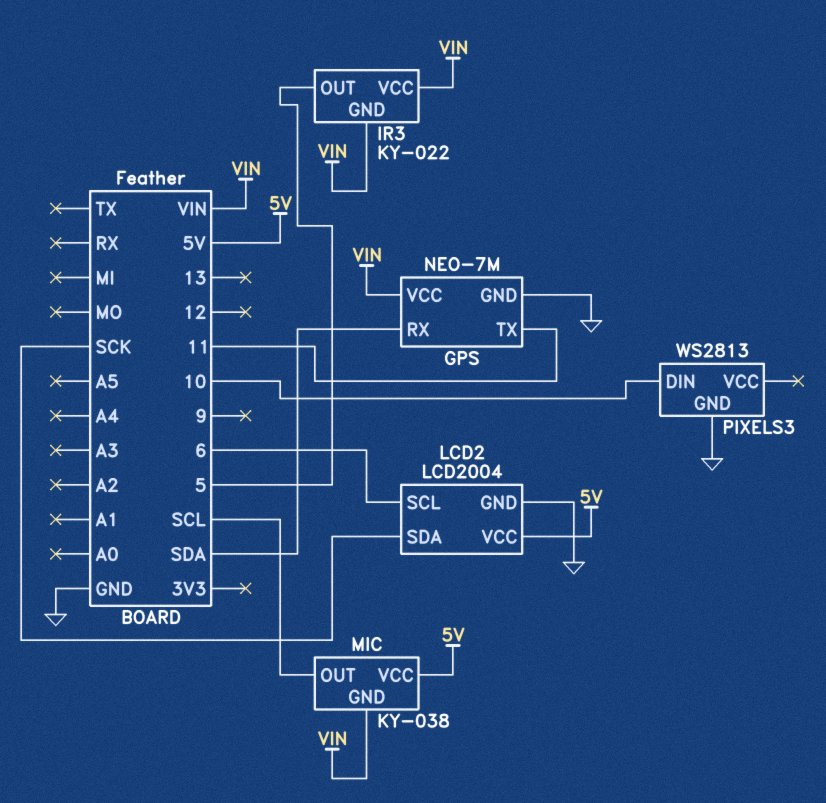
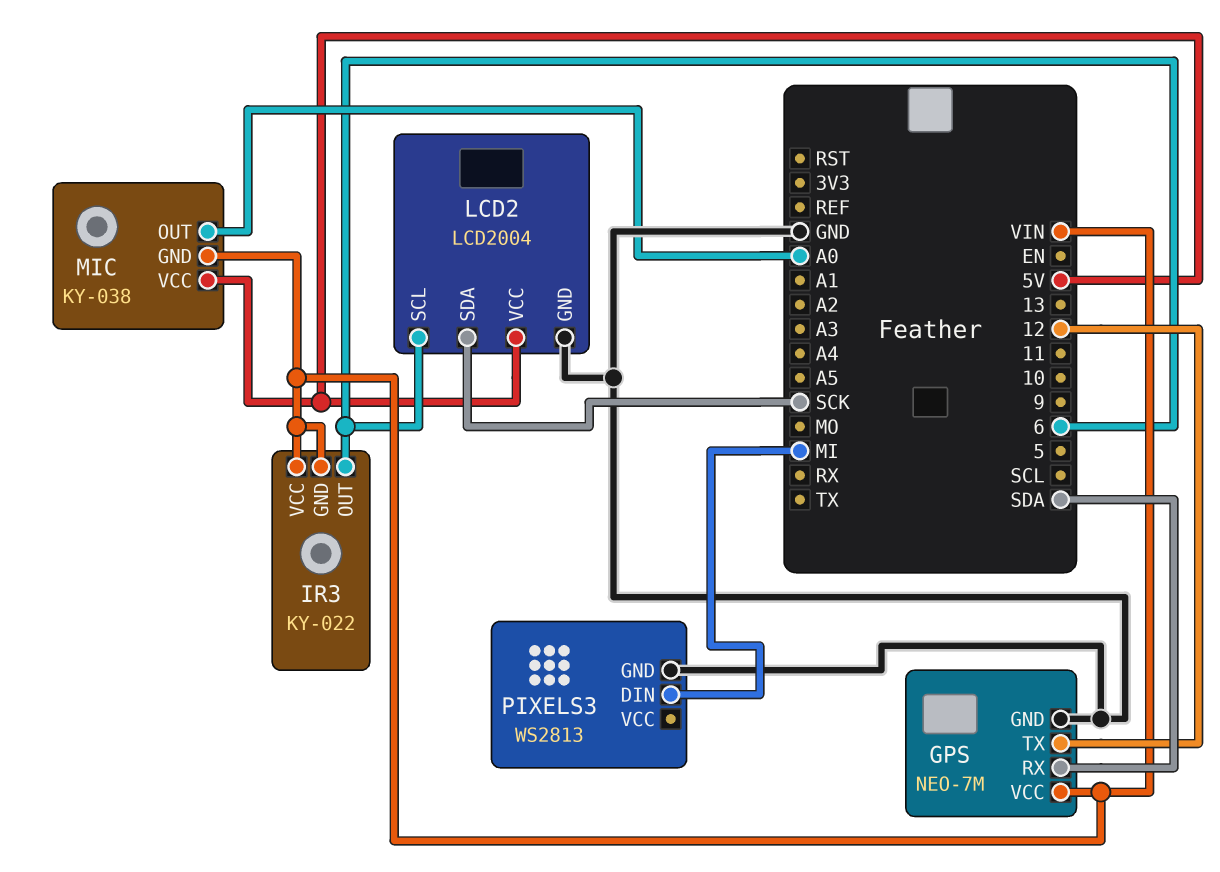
GPS pin TX: 11 -> 12
IR3 pin OUT: 5 -> 6
MIC pin OUT: SCL -> A0
PIXELS3 pin DIN: 10 -> MI

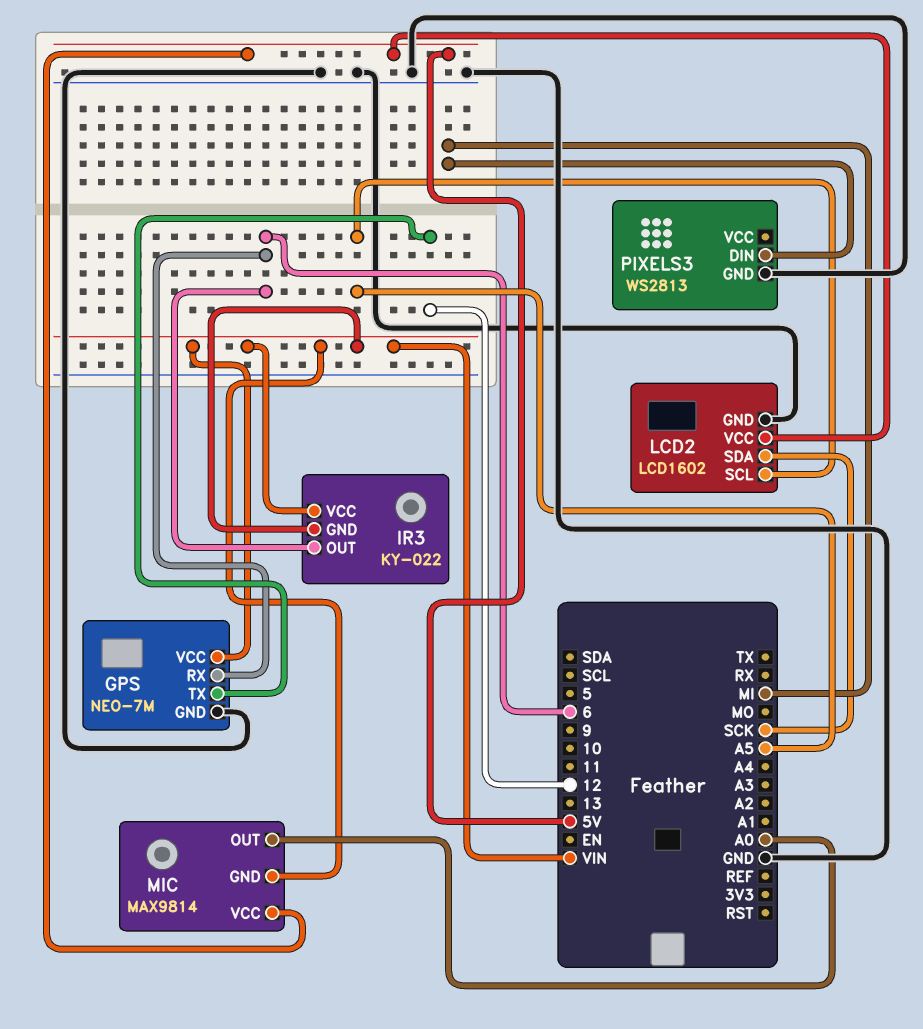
GPS pin RX: SDA -> 6
LCD2: LCD2004 -> LCD1602
LCD2 pin SCL: 6 -> A5
MIC: KY-038 -> MAX9814

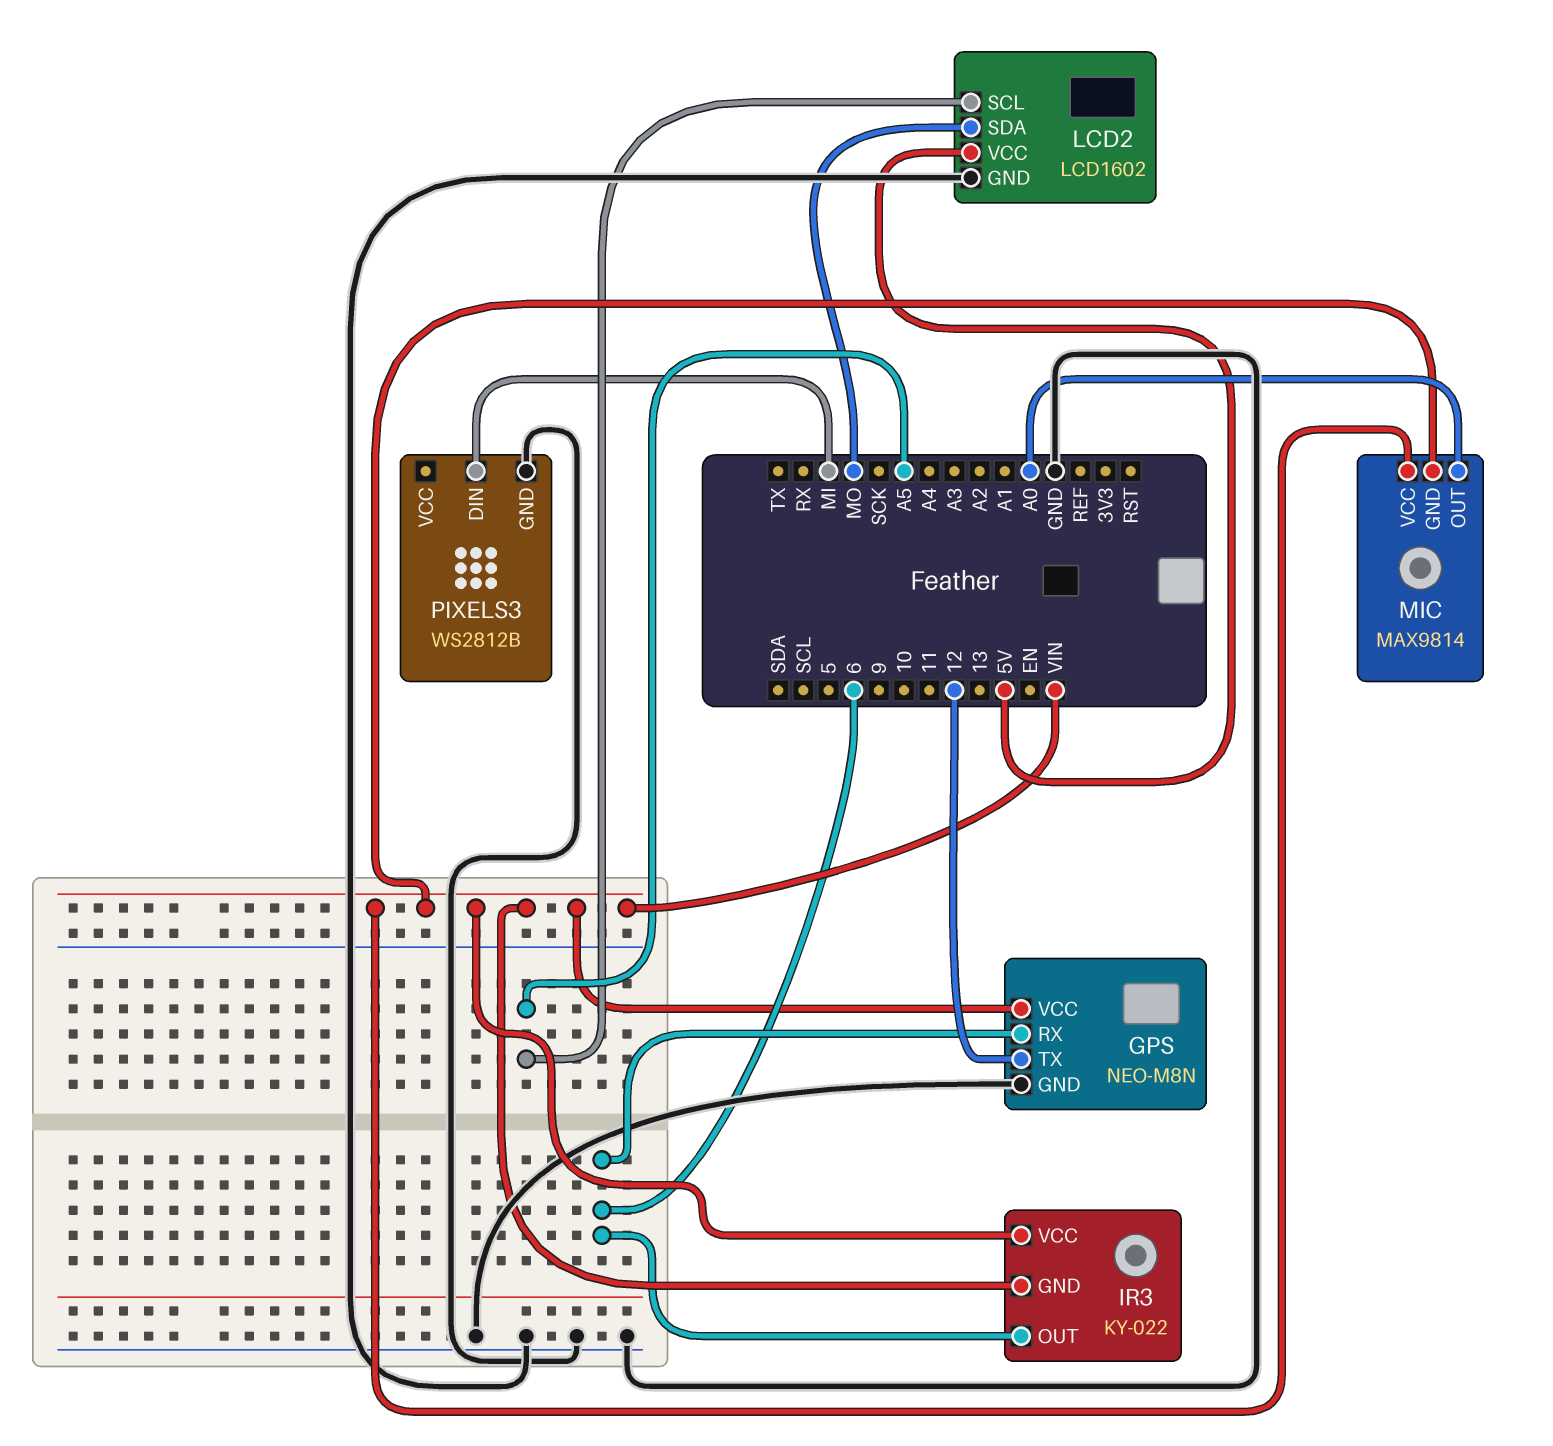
GPS: NEO-7M -> NEO-M8N
LCD2 pin SDA: SCK -> MO
MIC pin VCC: 5V -> VIN
PIXELS3: WS2813 -> WS2812B

